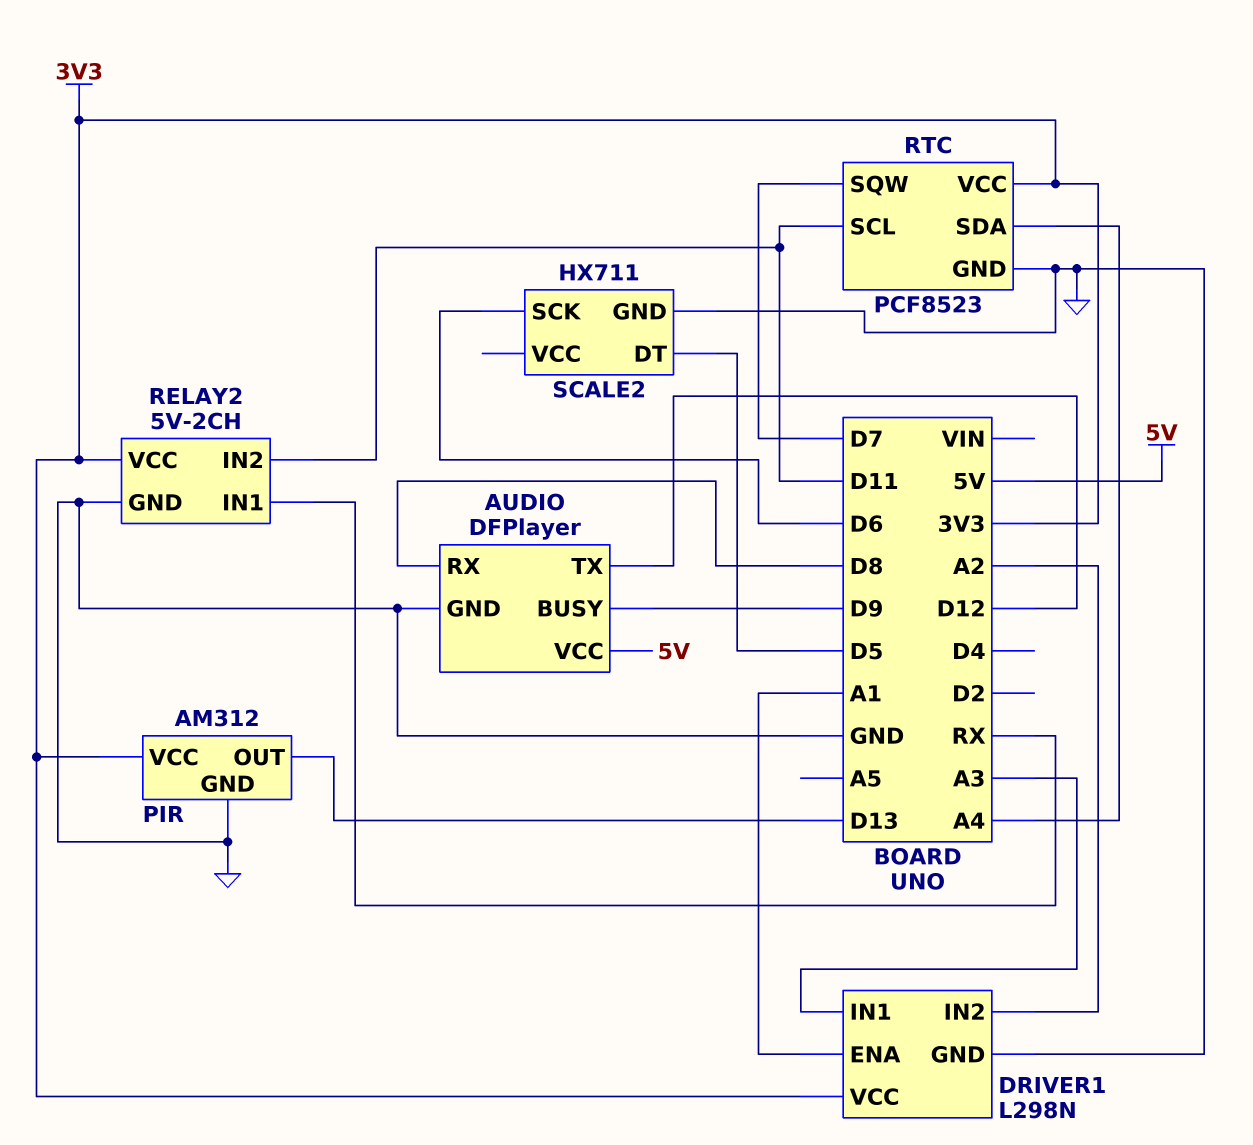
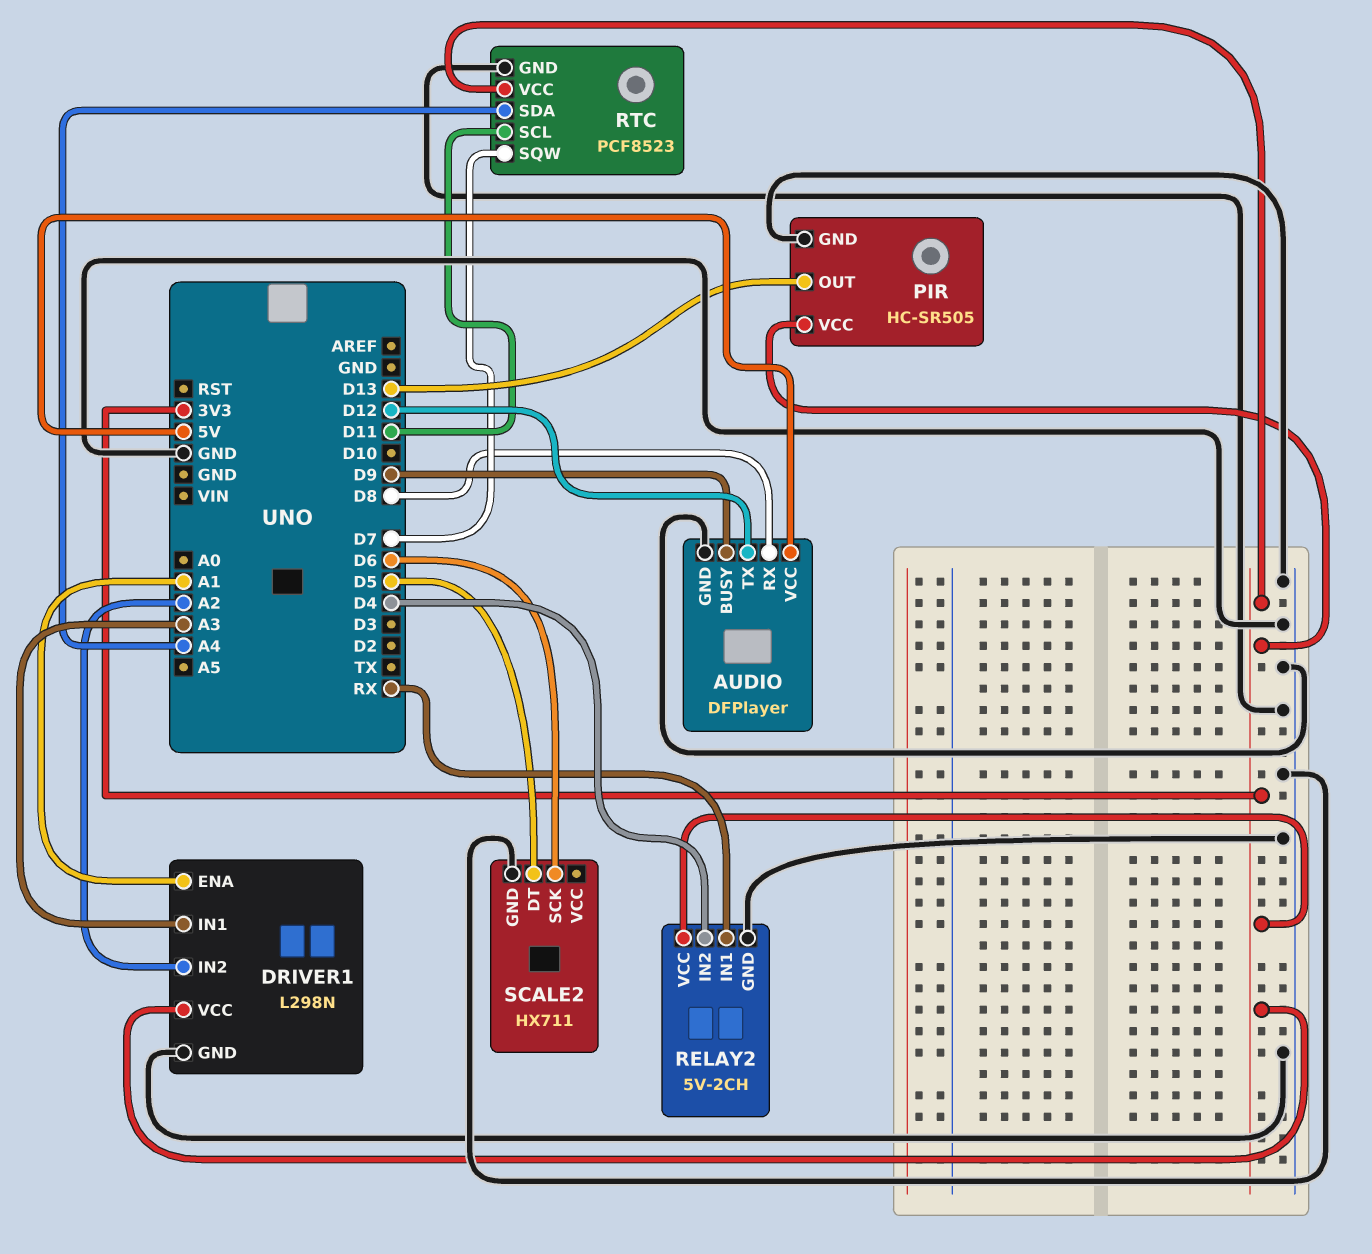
PIR: AM312 -> HC-SR505
RELAY2 pin IN2: D11 -> D4

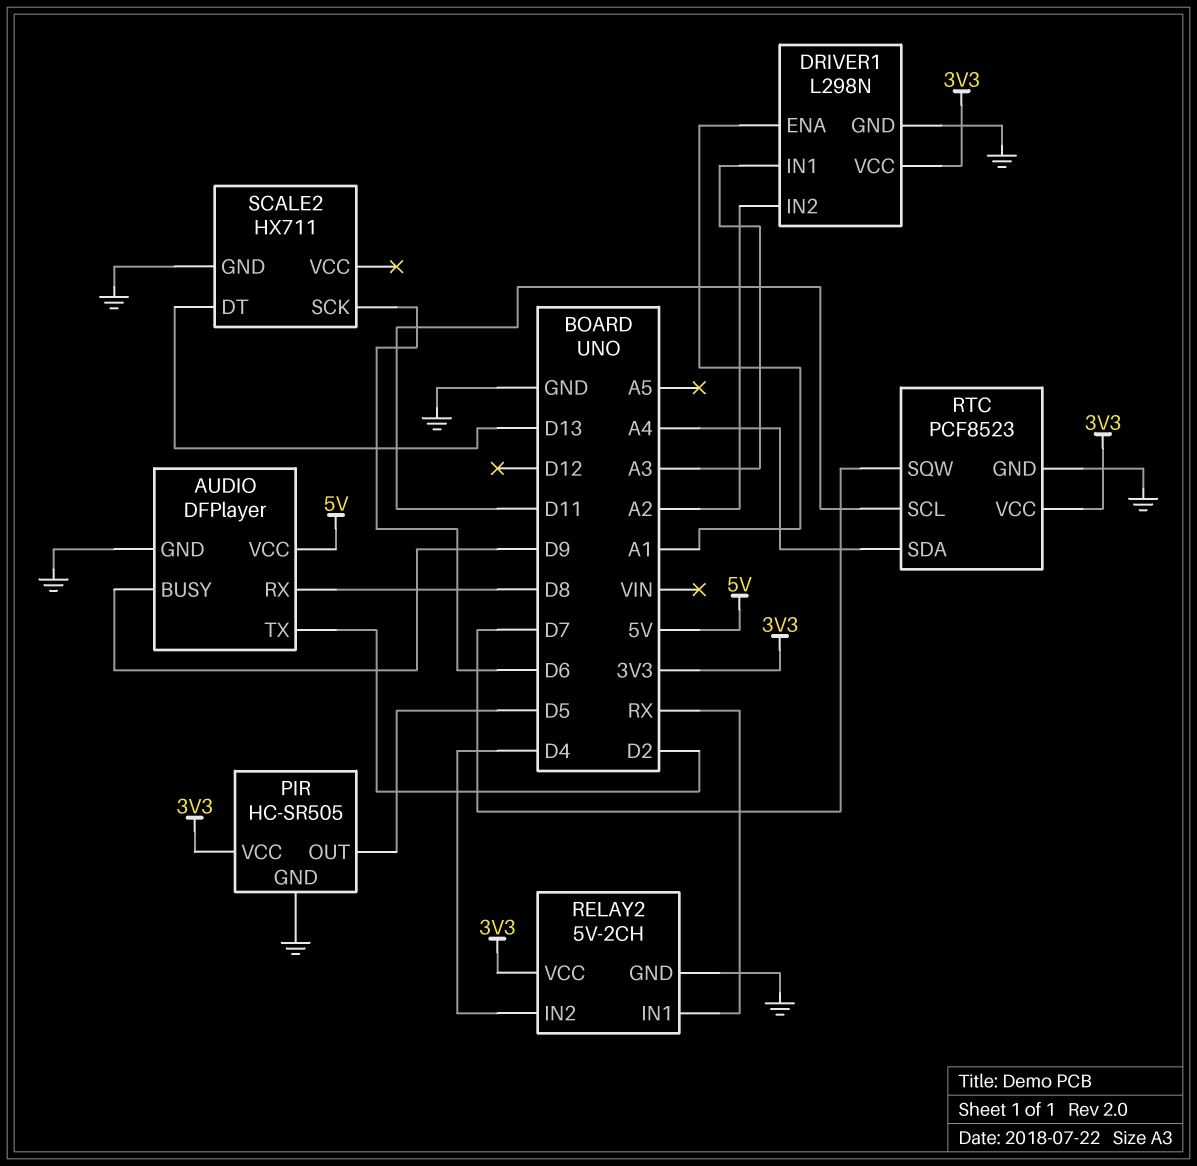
AUDIO pin TX: D12 -> D2
PIR pin OUT: D13 -> D5
SCALE2 pin DT: D5 -> D13

